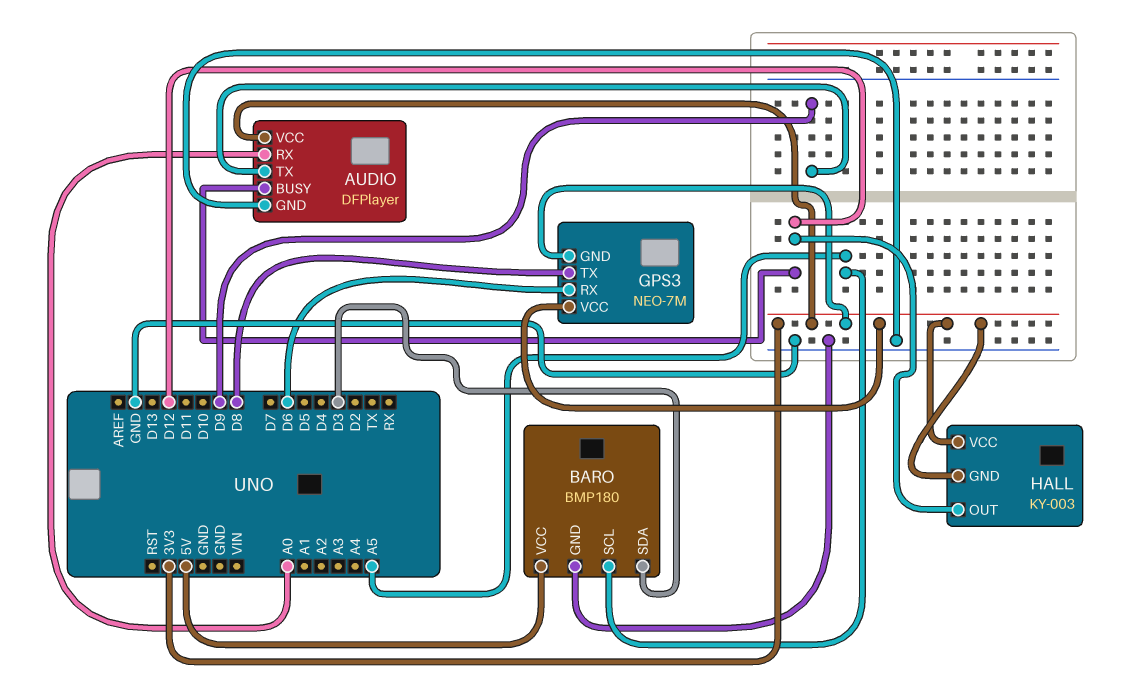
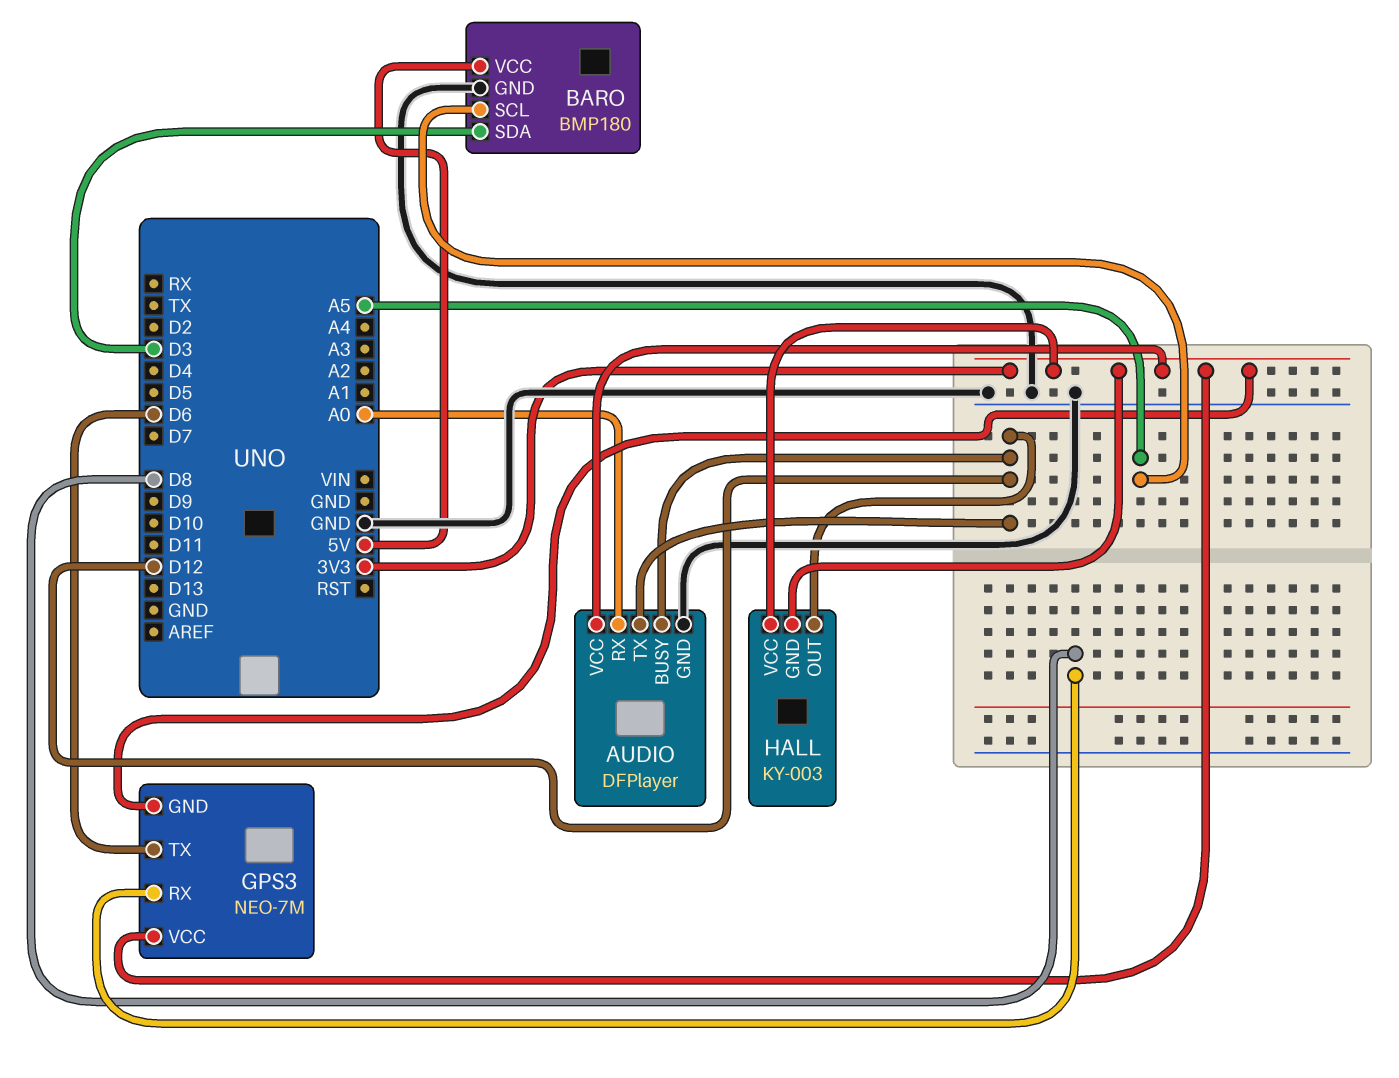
AUDIO pin TX: D9 -> D12
GPS3 pin RX: D6 -> D8
GPS3 pin TX: D8 -> D6

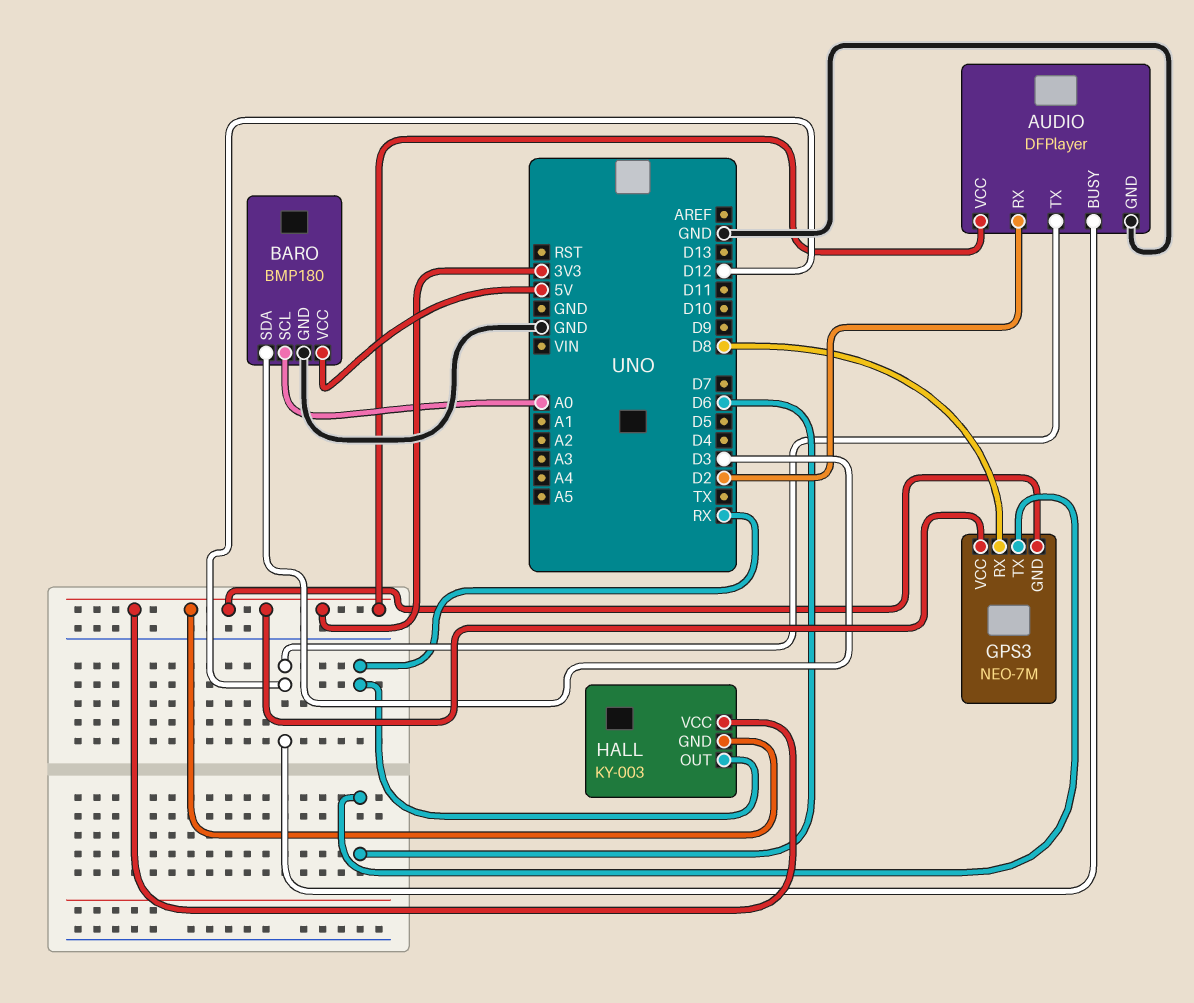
AUDIO pin RX: A0 -> D2
BARO pin SCL: A5 -> A0
HALL pin OUT: D12 -> RX

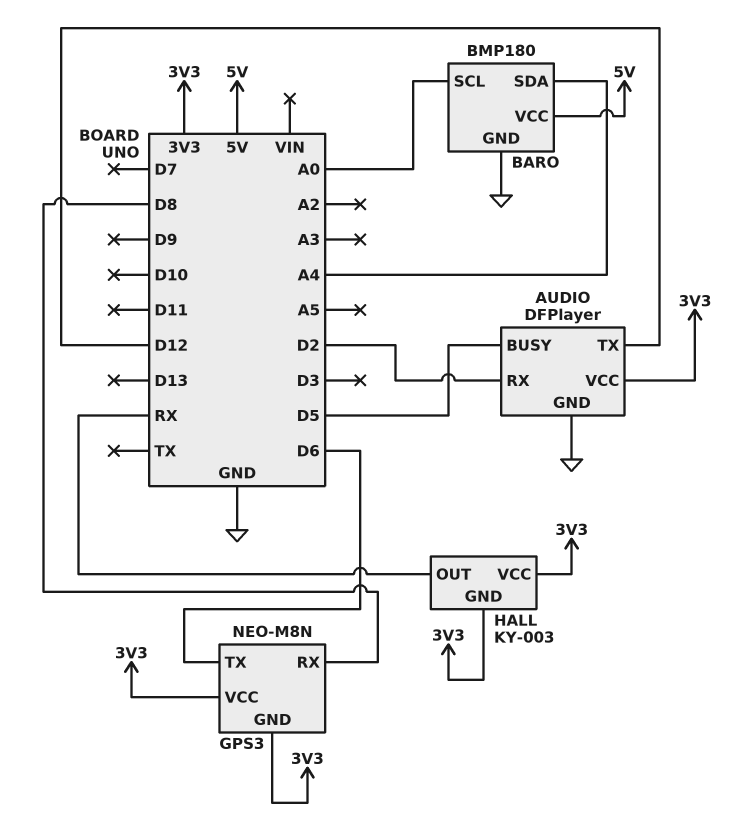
AUDIO pin BUSY: D12 -> D5
BARO pin SDA: D3 -> A4
GPS3: NEO-7M -> NEO-M8N

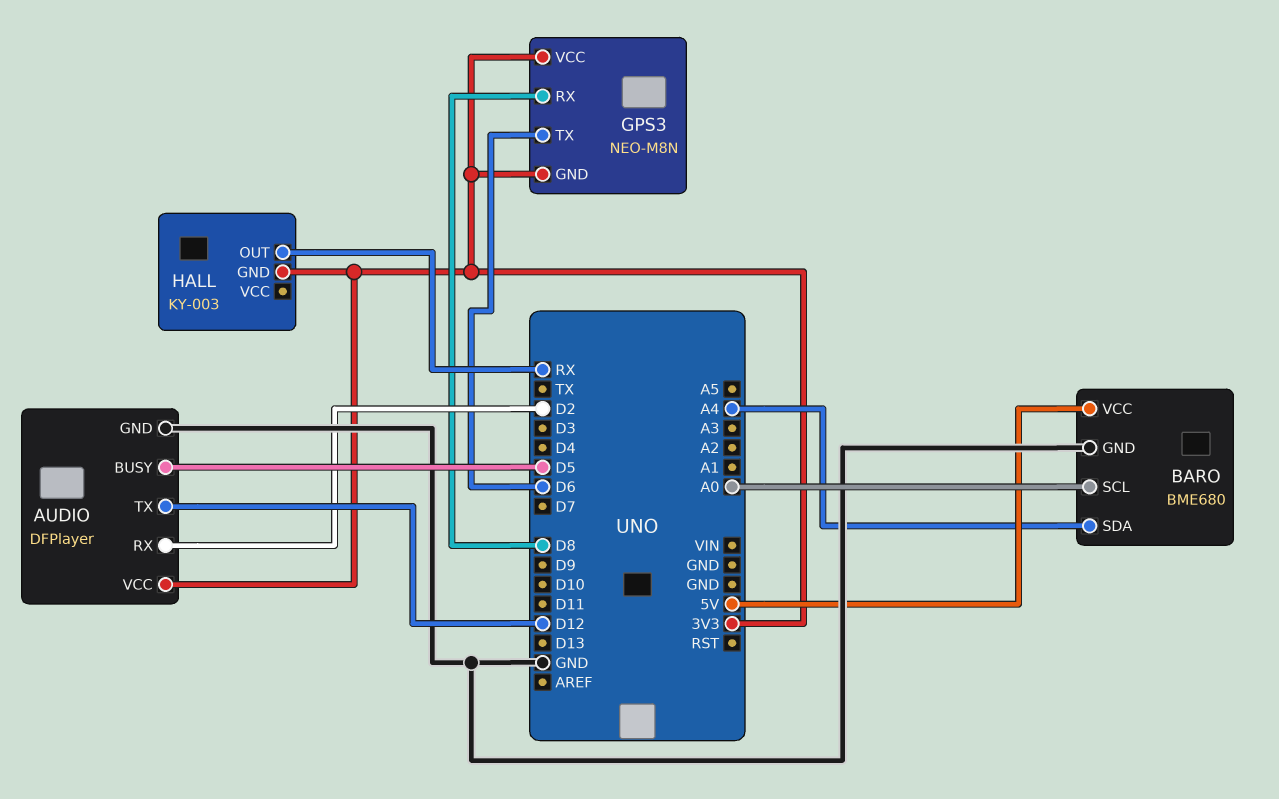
BARO: BMP180 -> BME680
HALL pin VCC: 3V3 -> none

